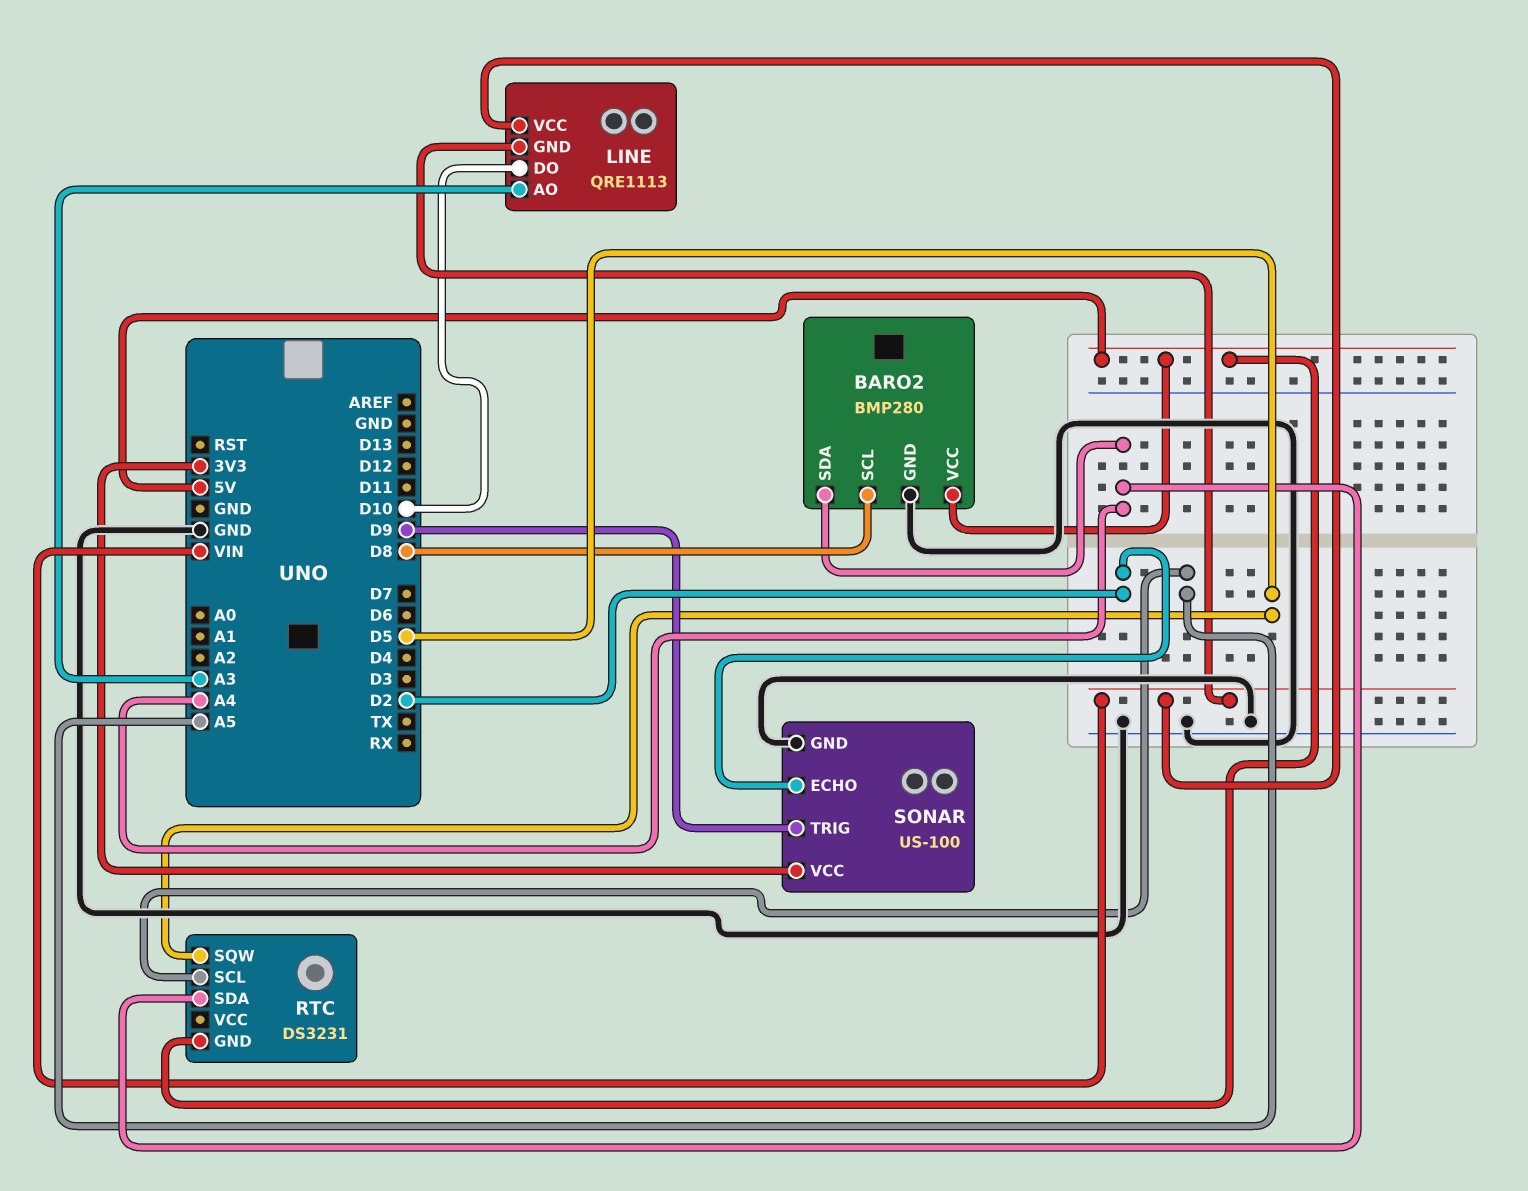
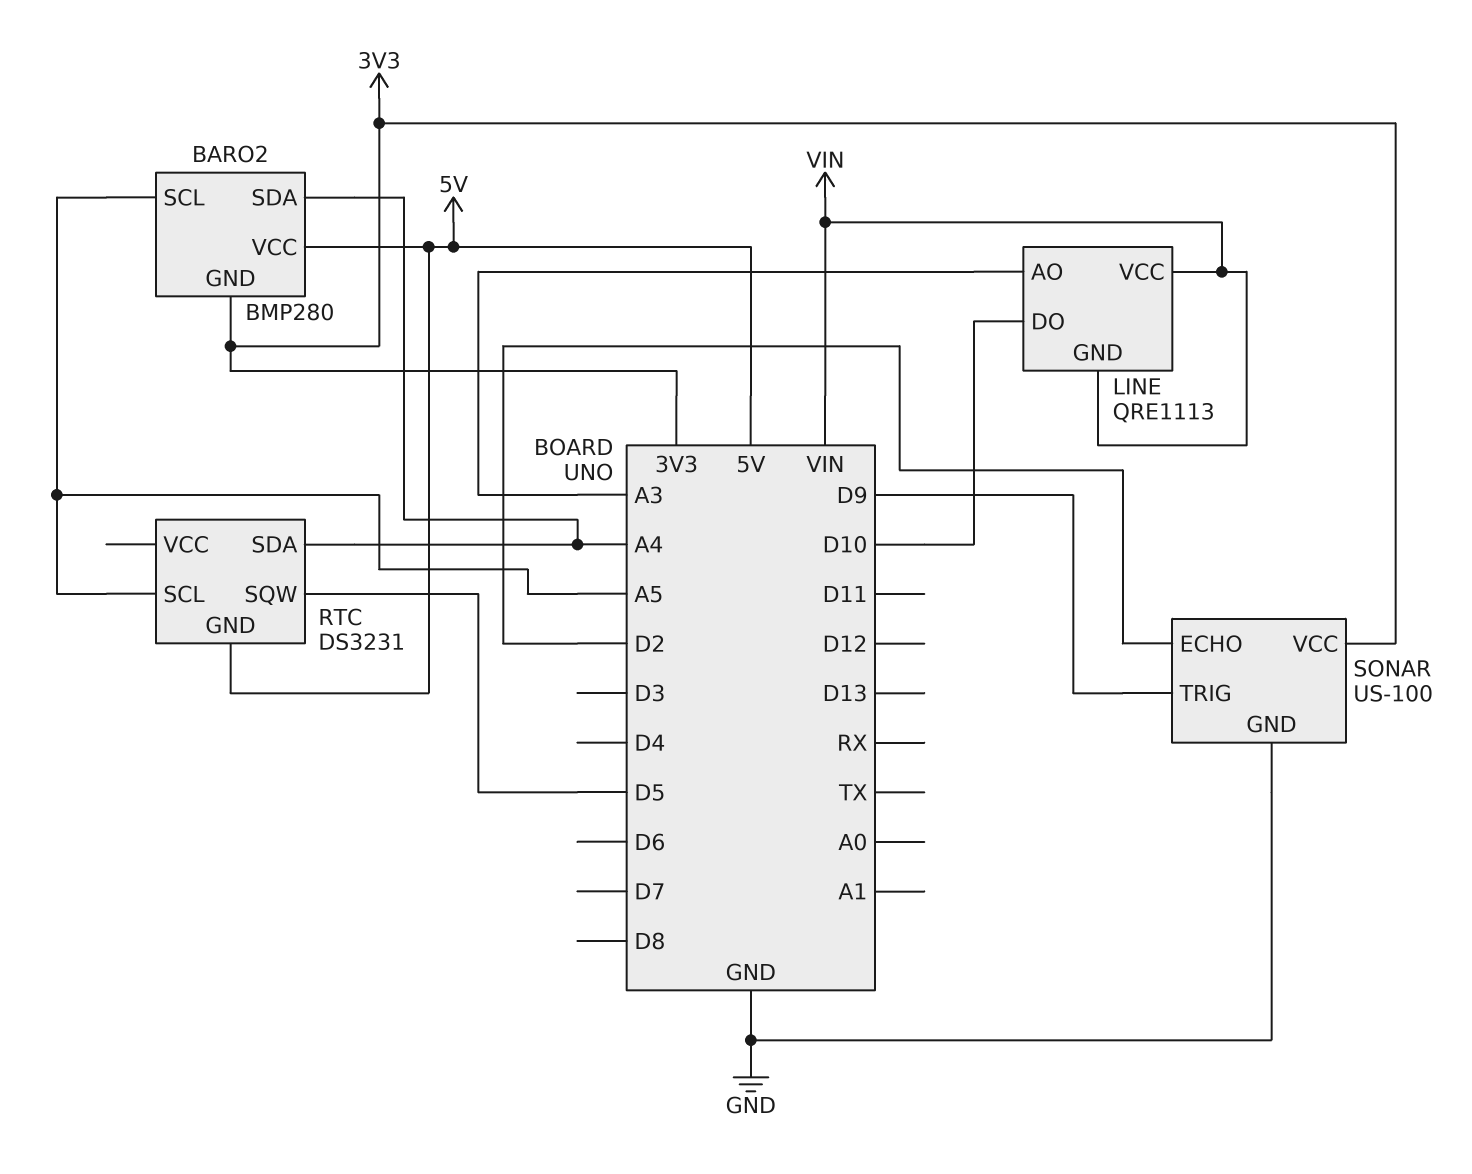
BARO2 pin GND: GND -> 3V3
BARO2 pin SCL: D8 -> A5

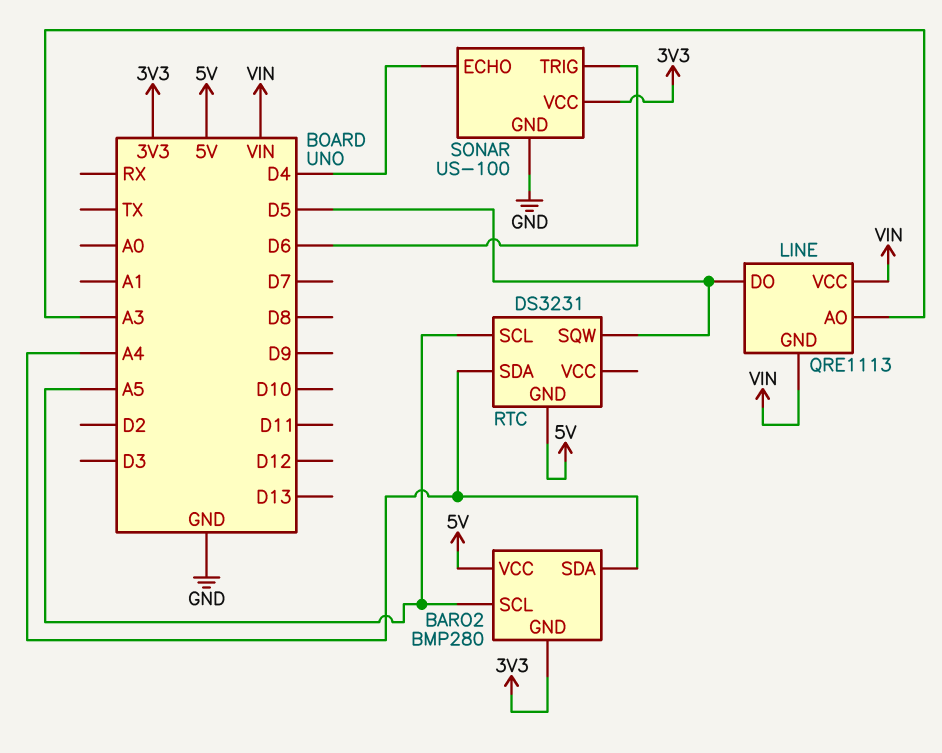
LINE pin DO: D10 -> D5
SONAR pin ECHO: D2 -> D4
SONAR pin TRIG: D9 -> D6

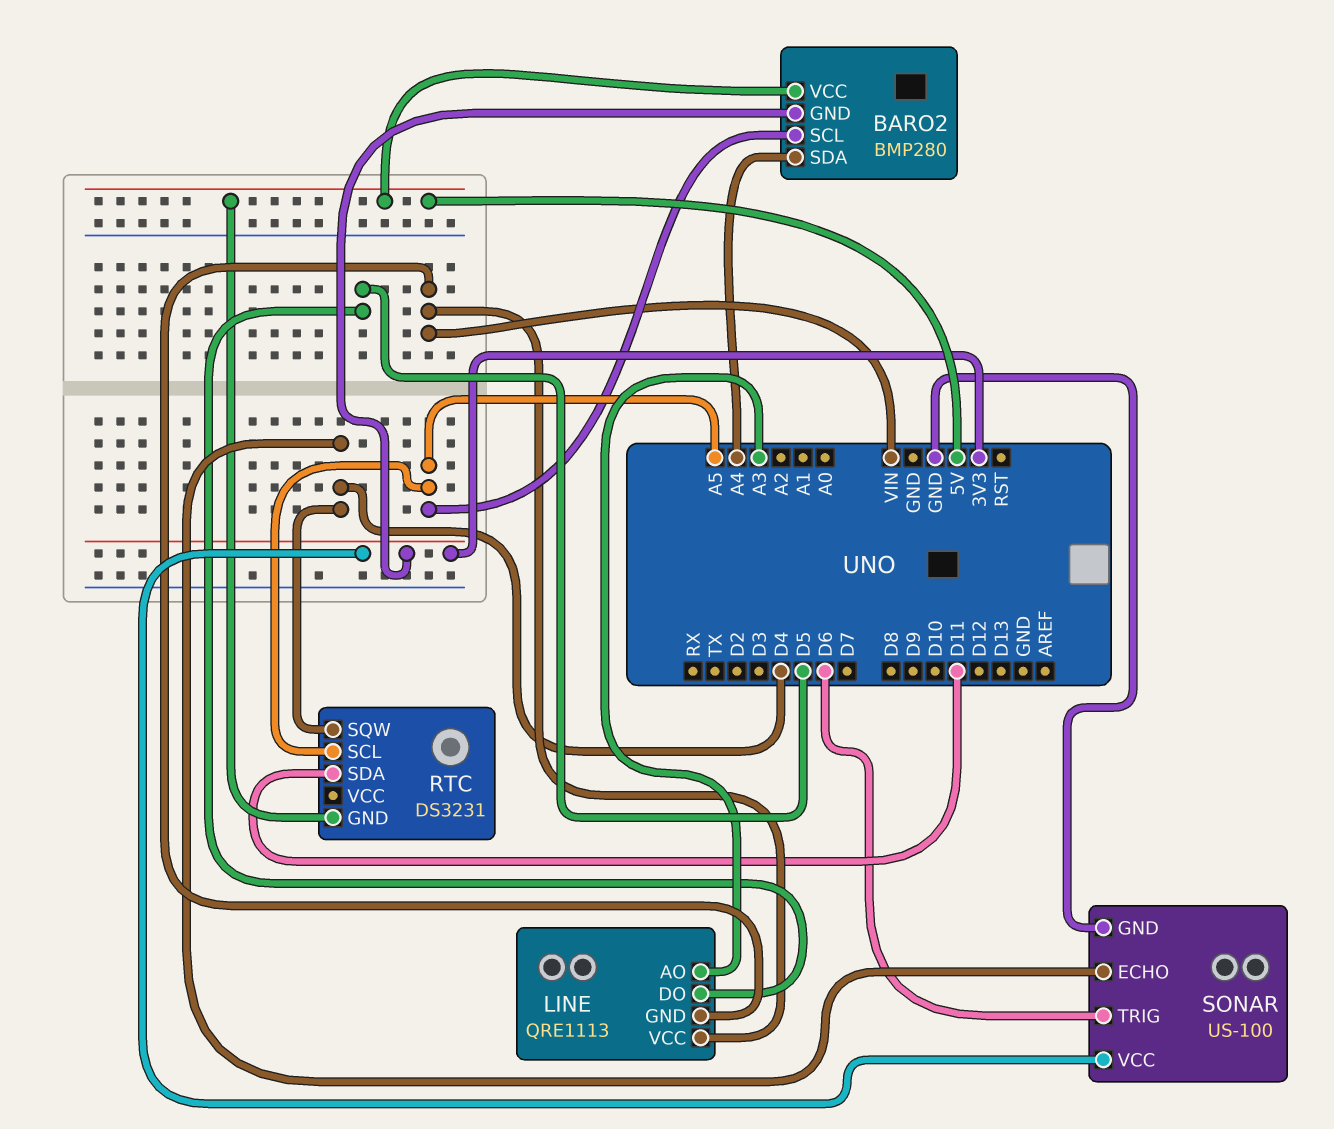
RTC pin SDA: A4 -> D11
RTC pin SQW: D5 -> D4

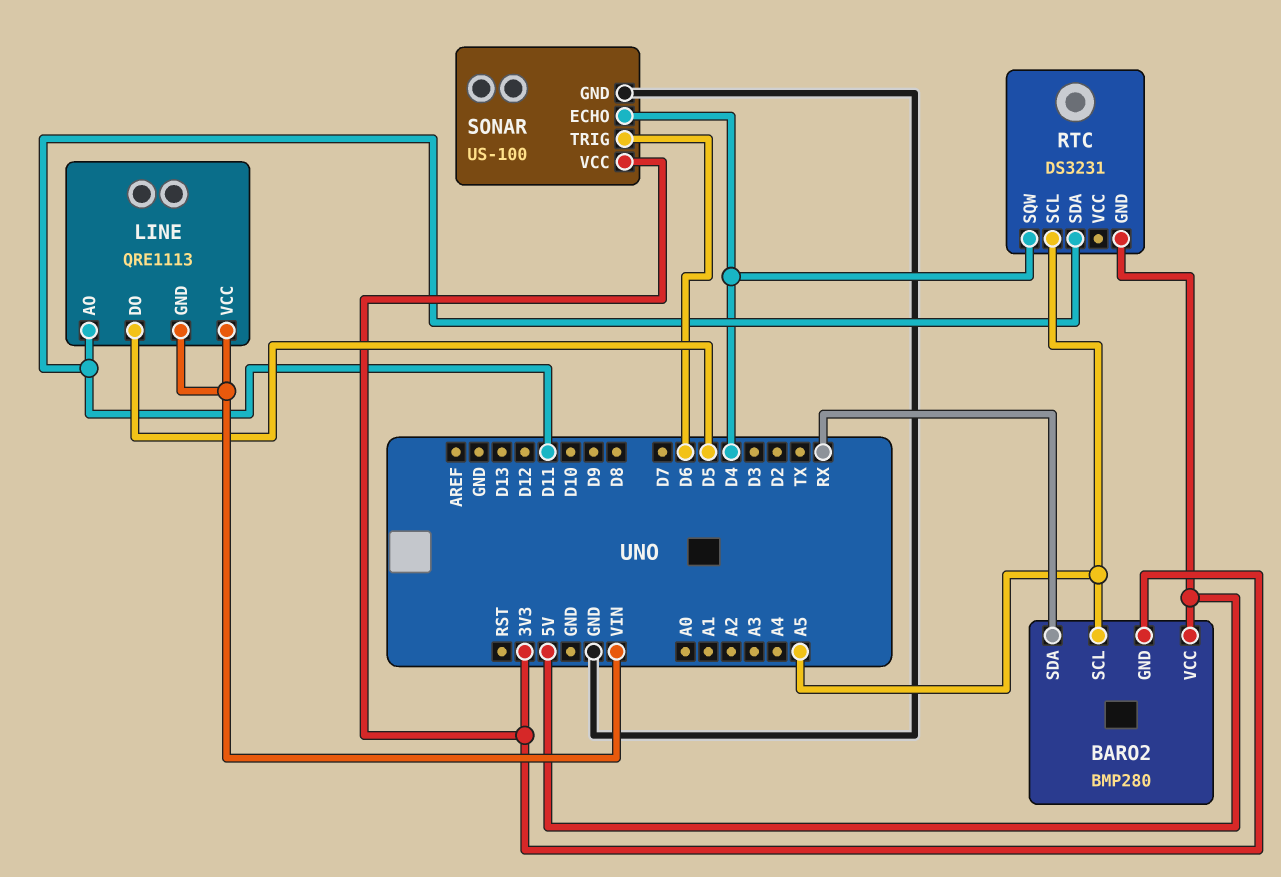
BARO2 pin SDA: A4 -> RX
LINE pin AO: A3 -> D11

